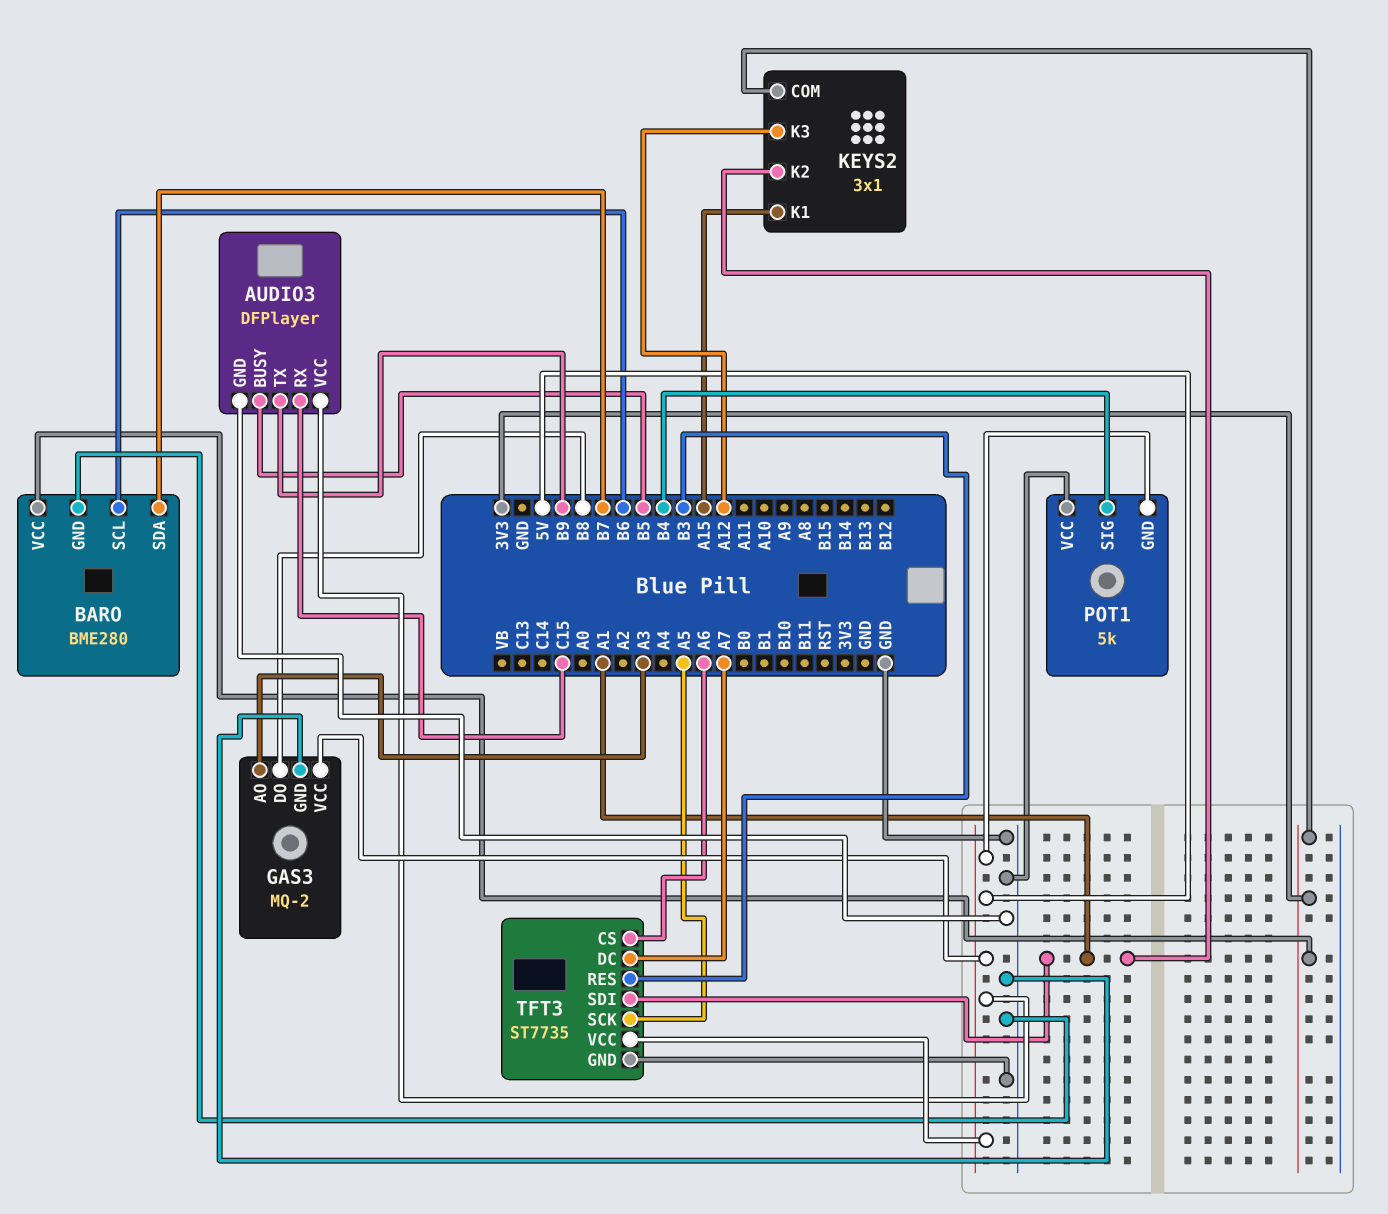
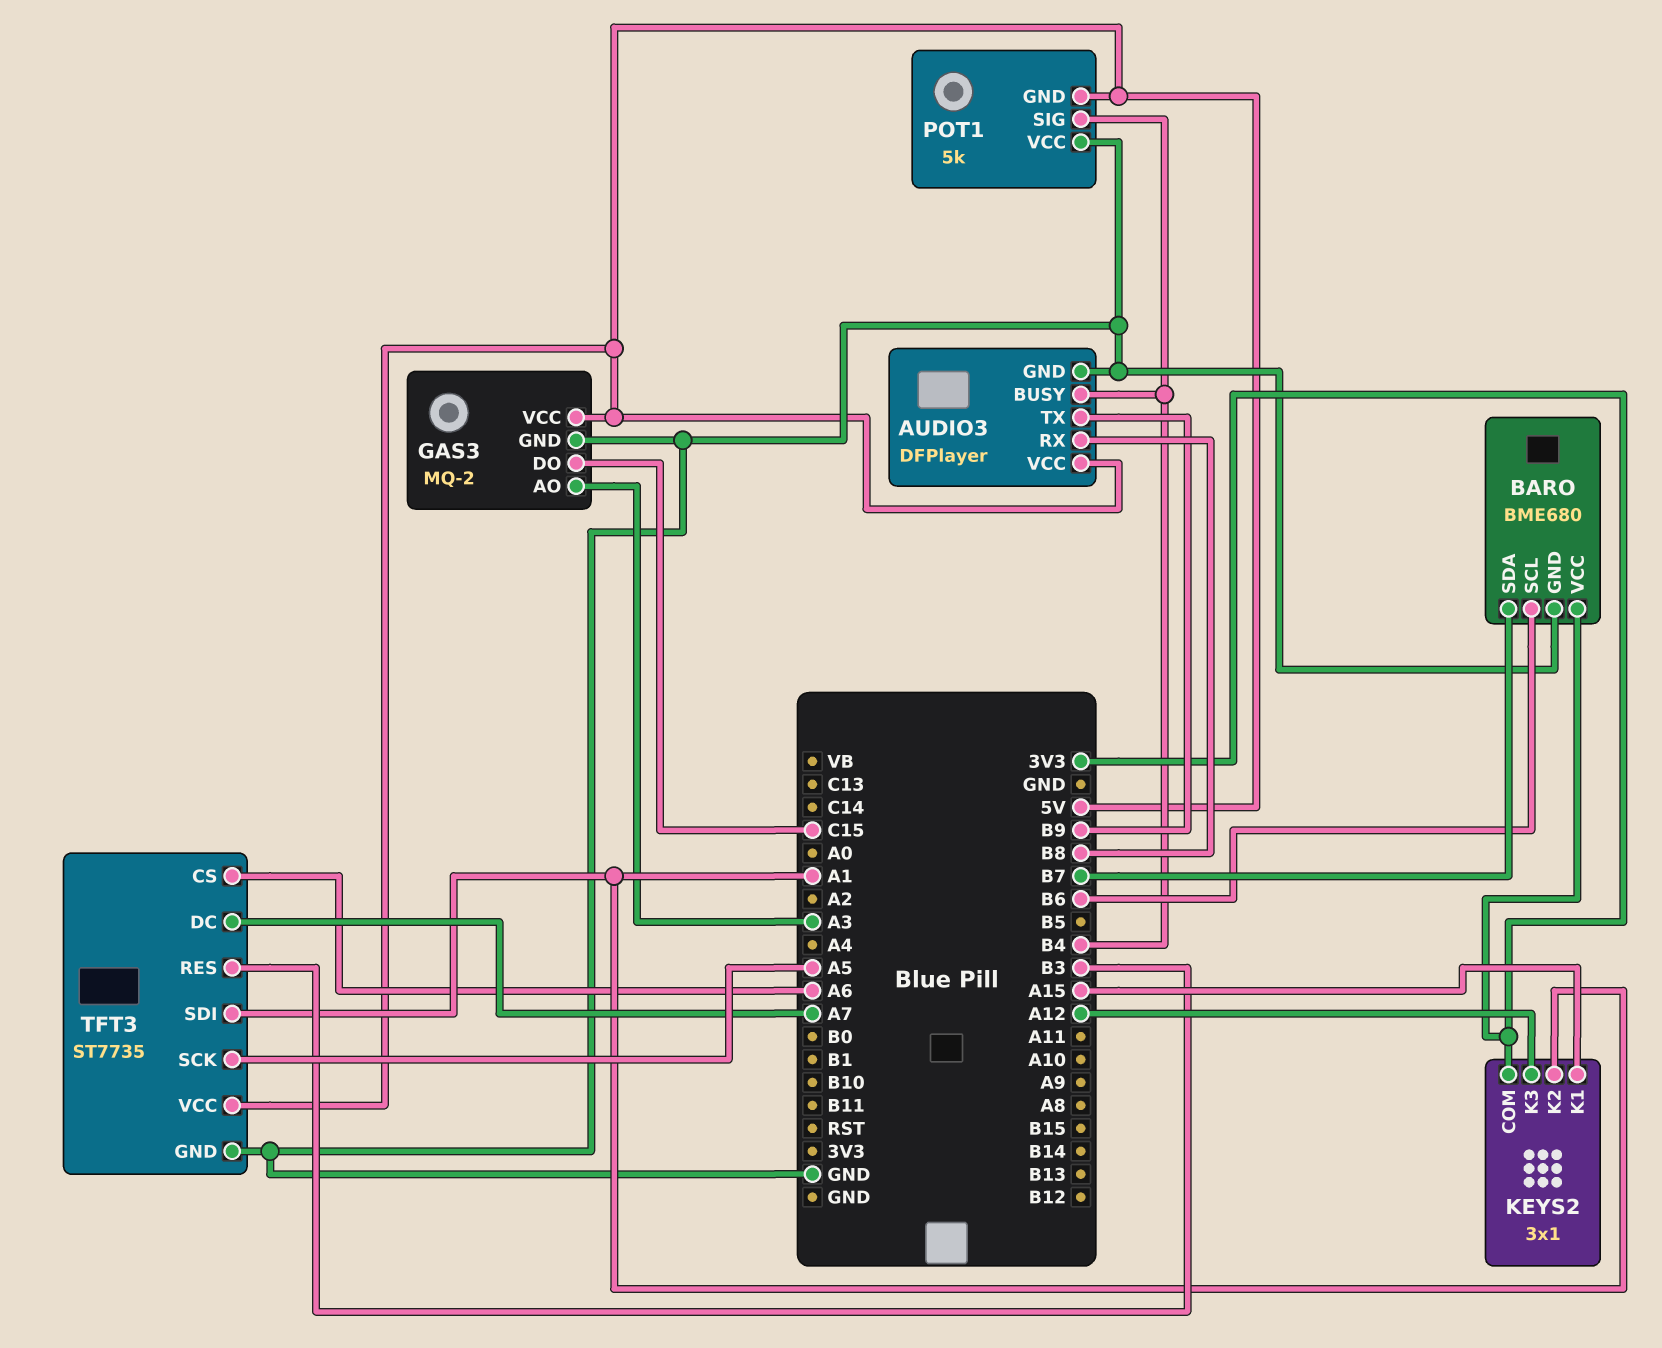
AUDIO3 pin BUSY: B5 -> B4
AUDIO3 pin RX: C15 -> B8
BARO: BME280 -> BME680
GAS3 pin DO: B8 -> C15

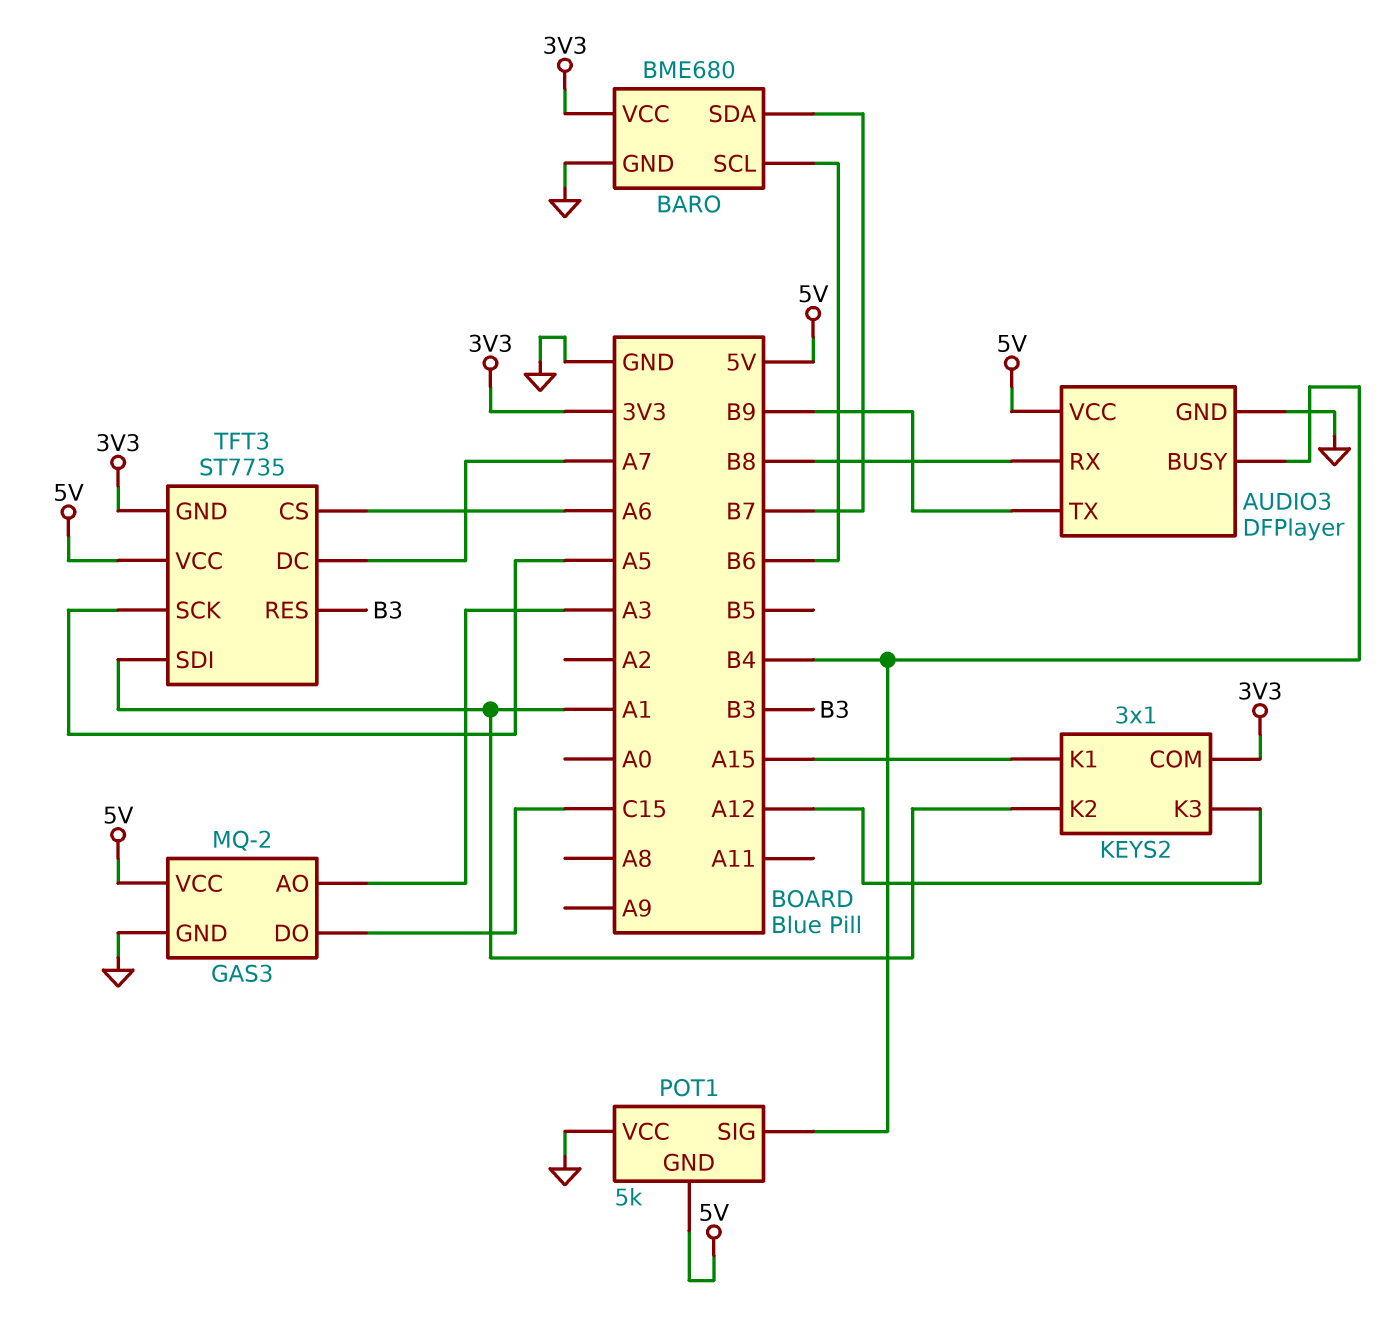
TFT3 pin GND: GND -> 3V3

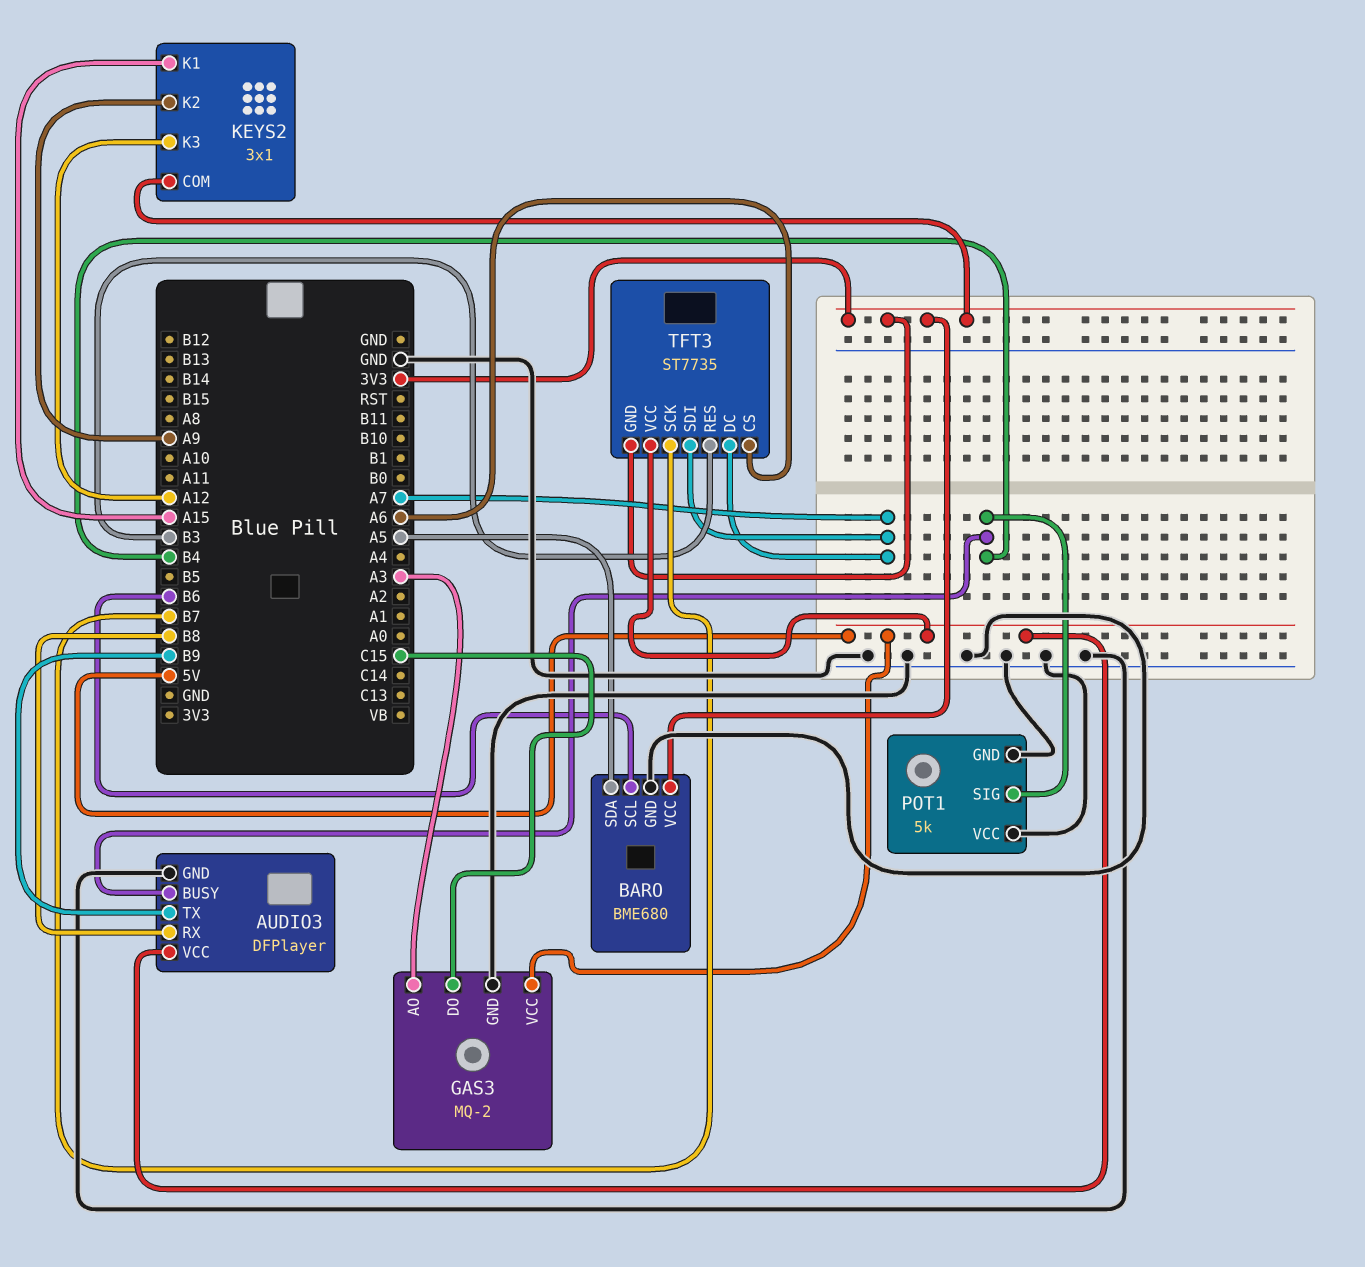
BARO pin SDA: B7 -> A5
KEYS2 pin K2: A1 -> A9
POT1 pin GND: 5V -> GND
TFT3 pin SCK: A5 -> B7
TFT3 pin SDI: A1 -> A7

